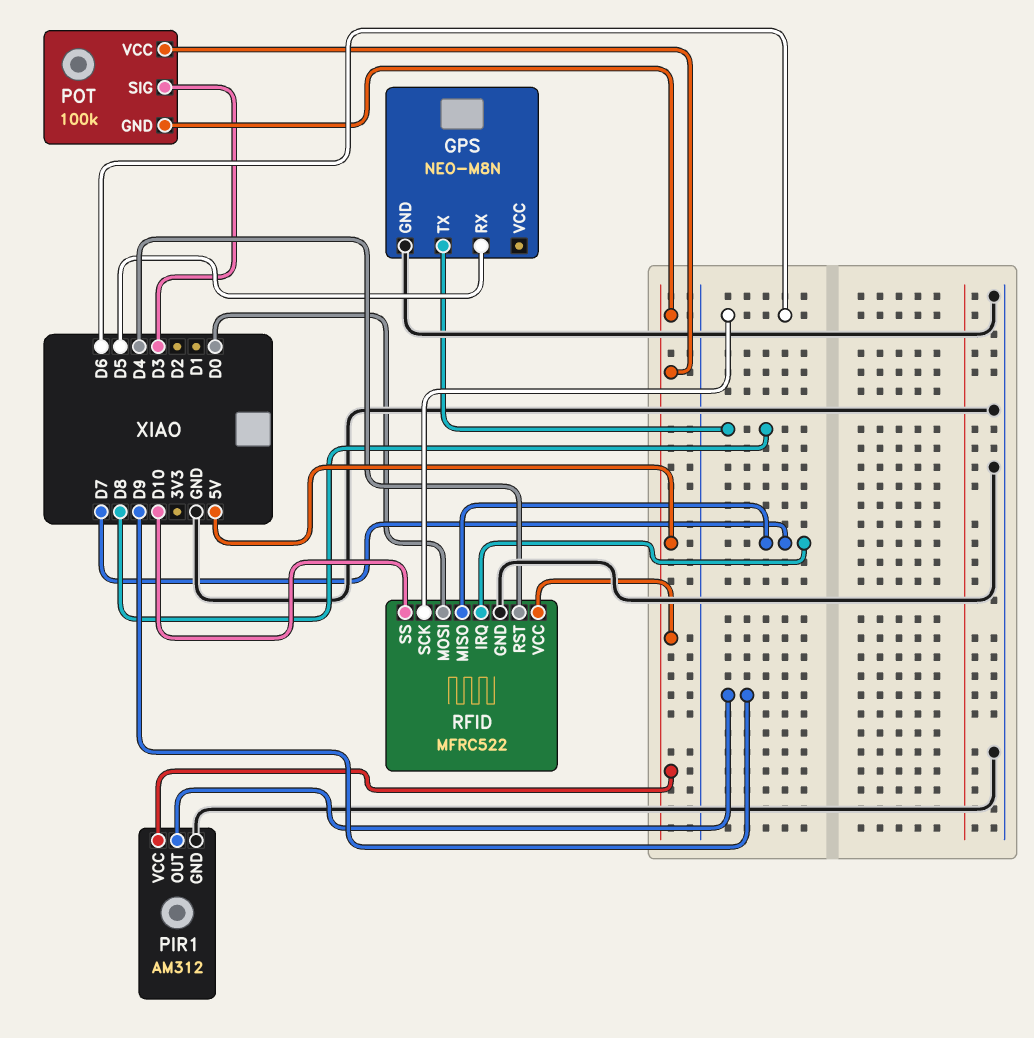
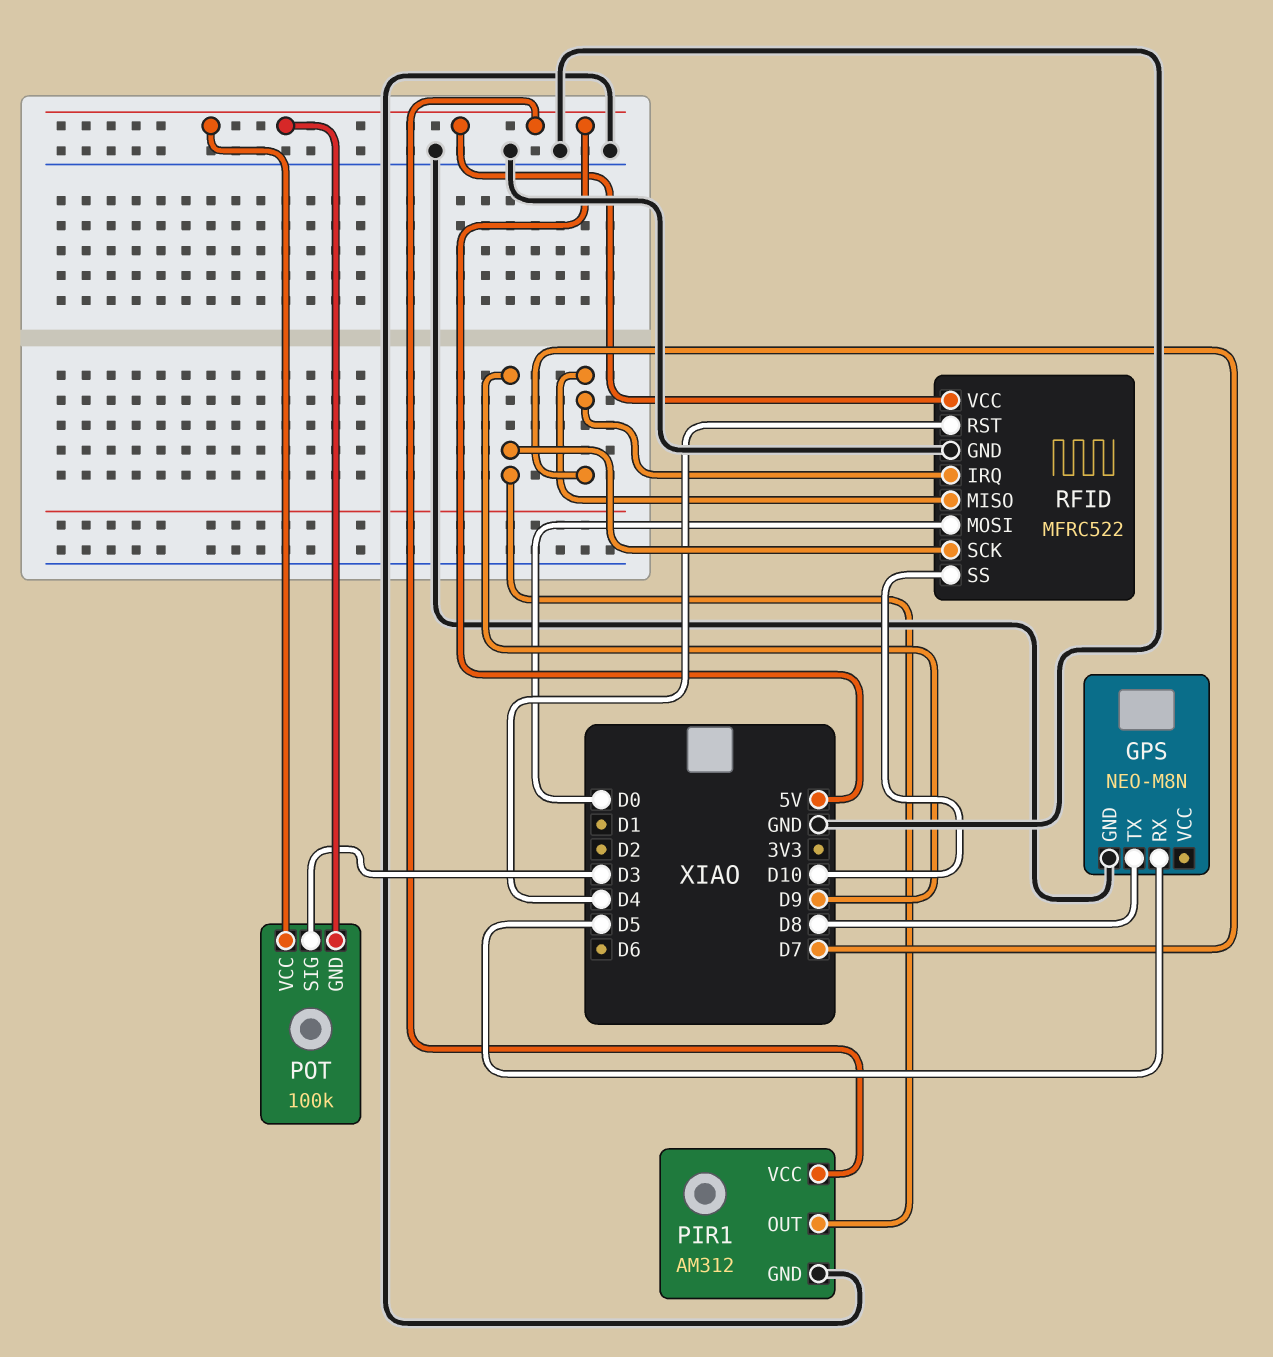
RFID pin SCK: D6 -> D9

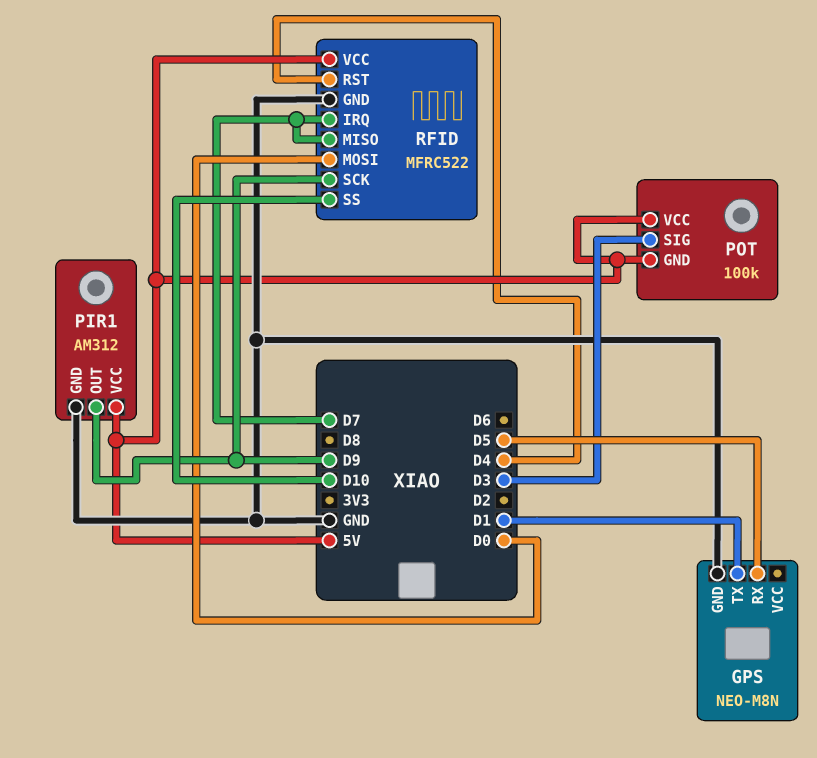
GPS pin TX: D8 -> D1

